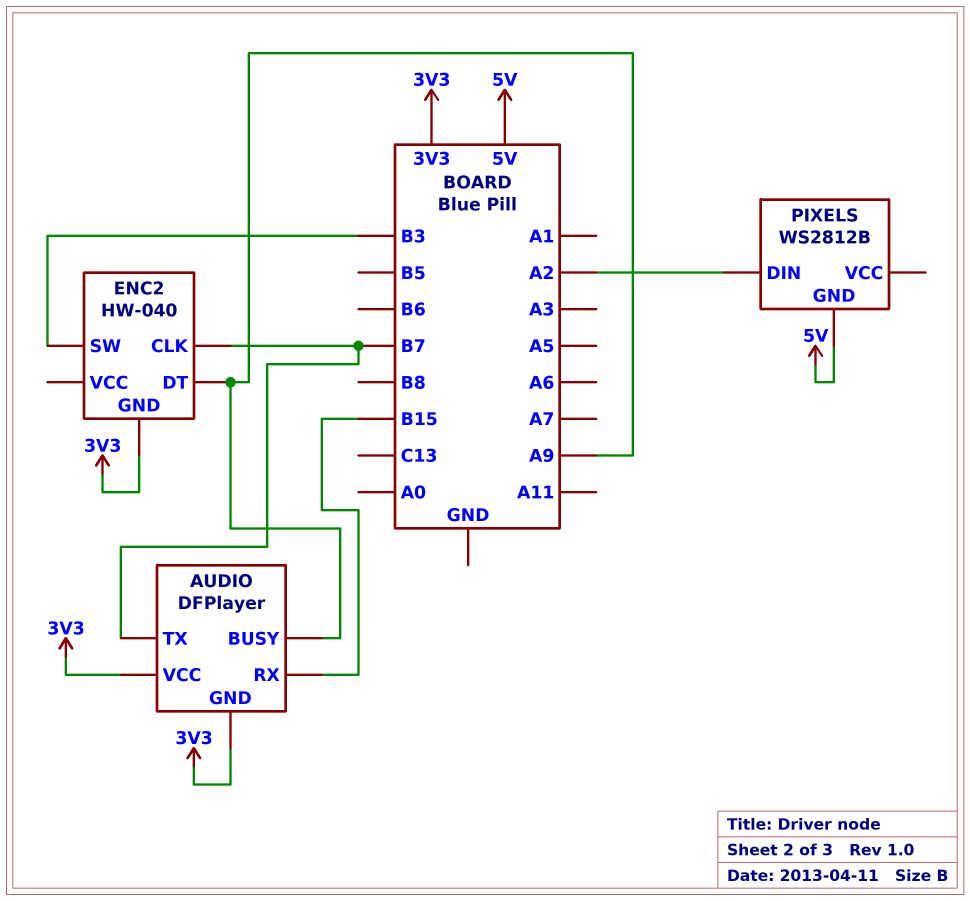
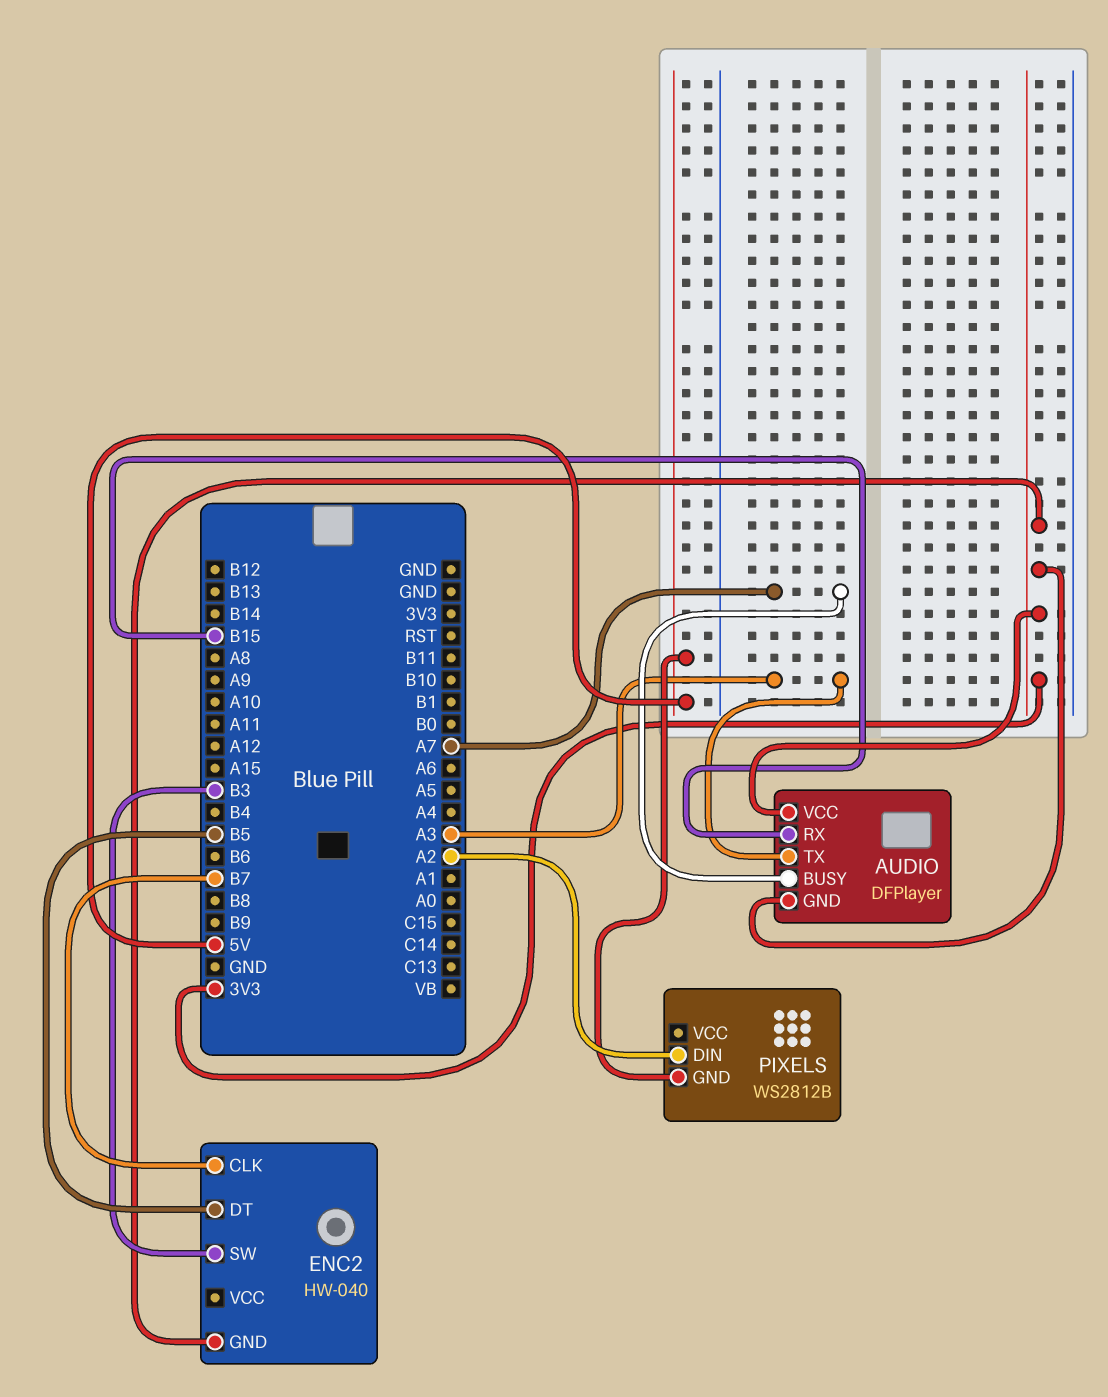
AUDIO pin BUSY: A9 -> A7
AUDIO pin TX: B7 -> A3
ENC2 pin DT: A9 -> B5

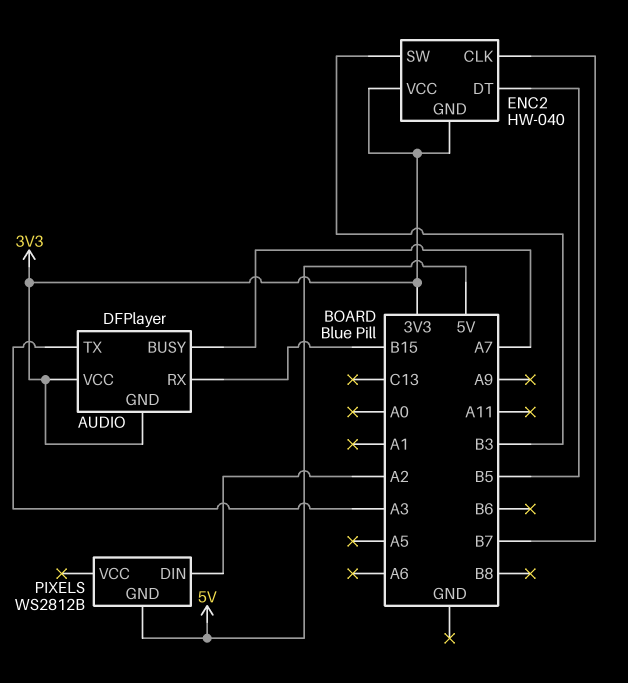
ENC2 pin VCC: none -> 3V3

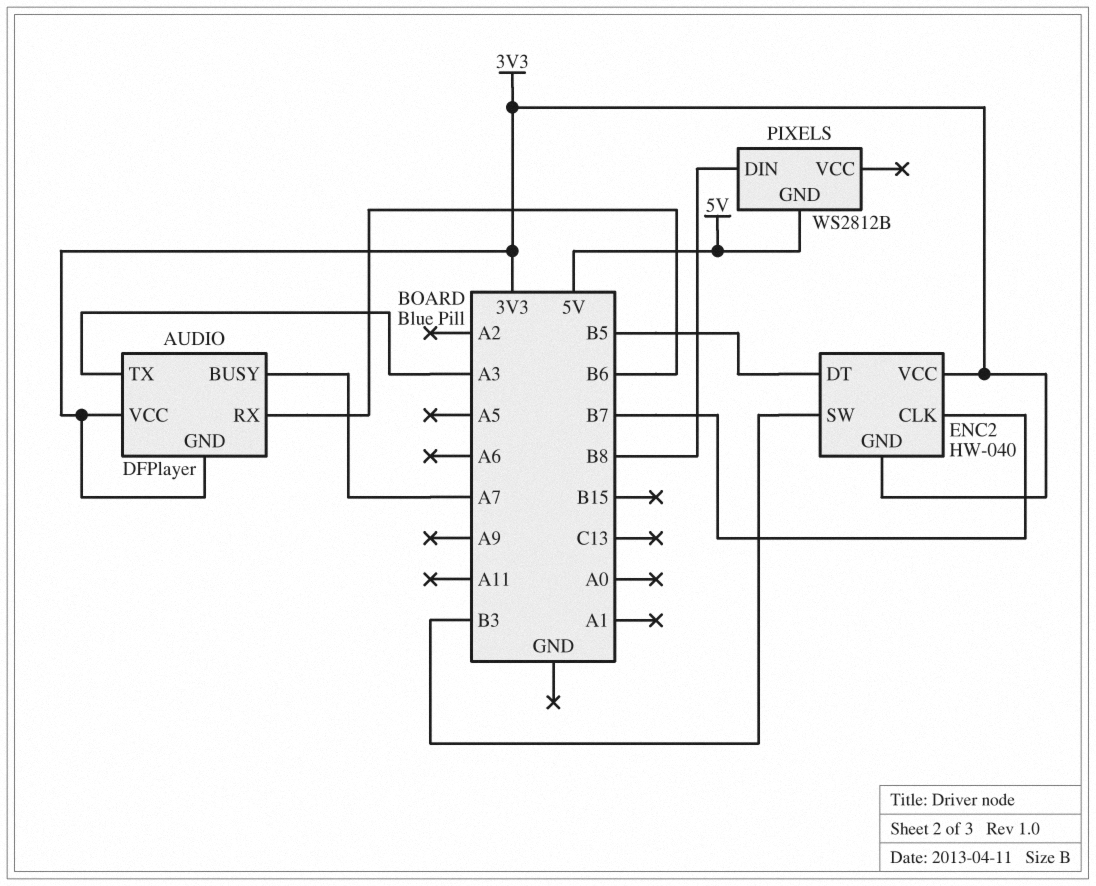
AUDIO pin RX: B15 -> B6
PIXELS pin DIN: A2 -> B8

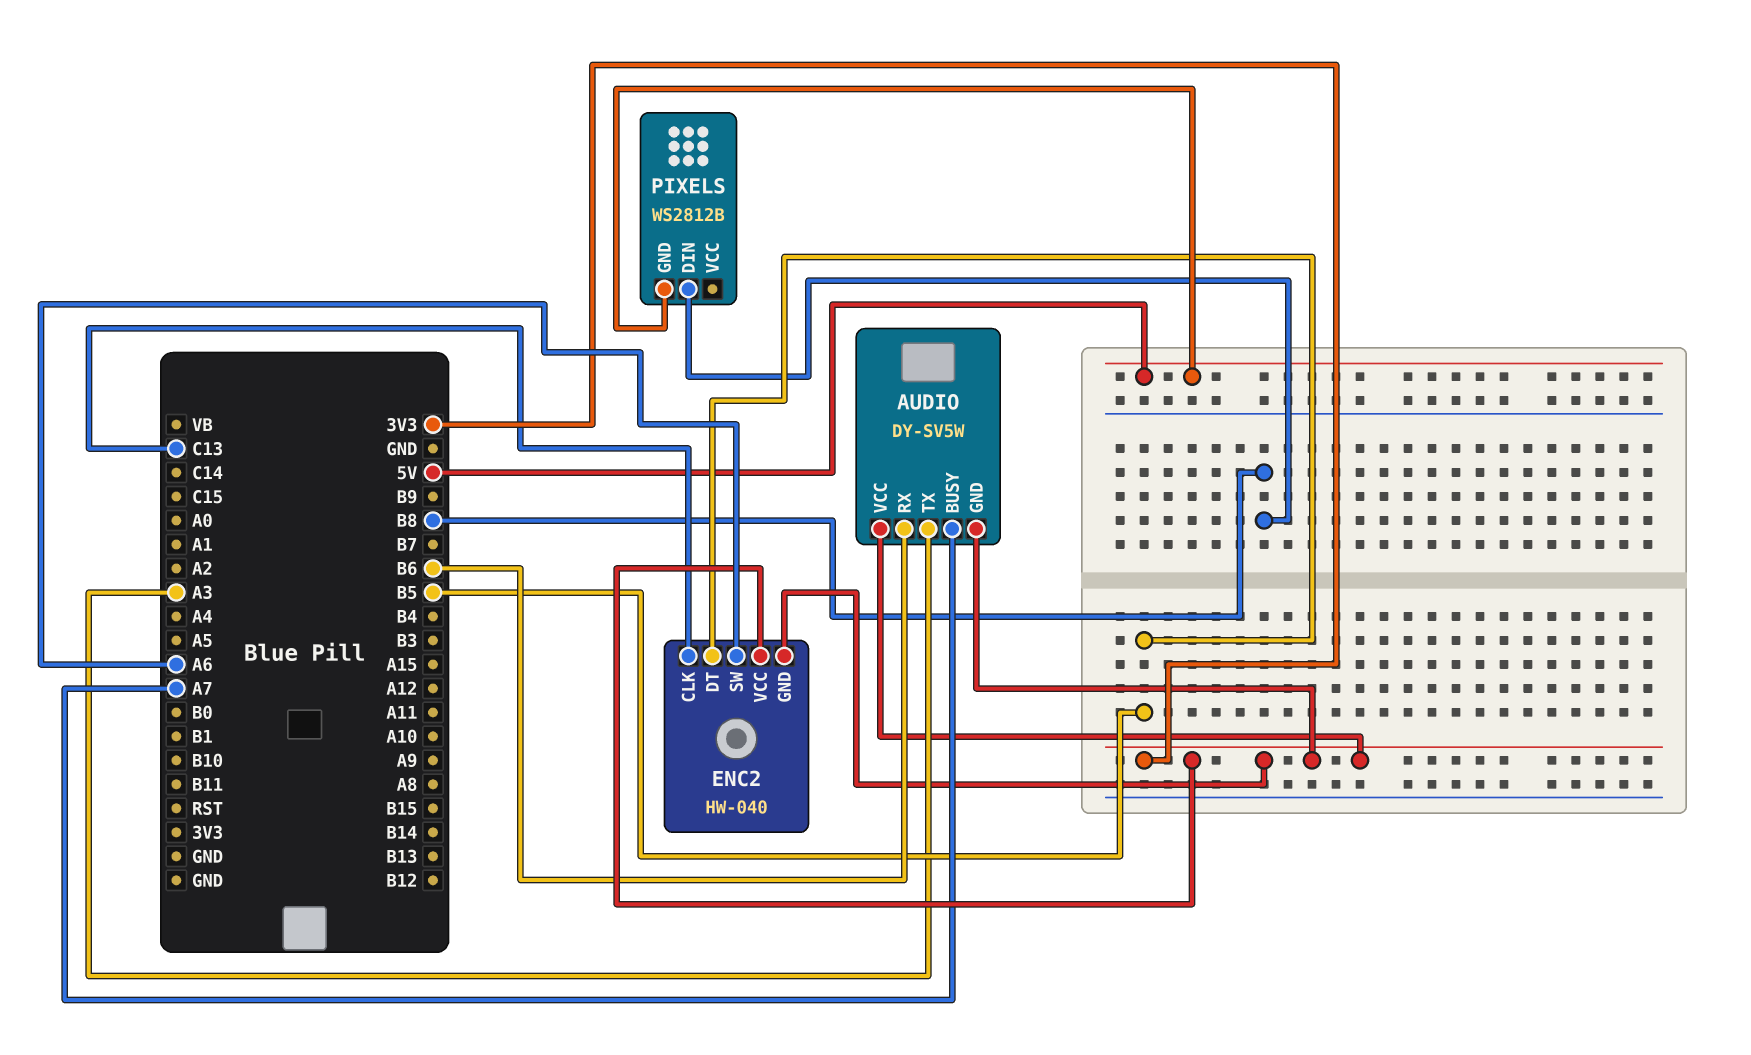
AUDIO: DFPlayer -> DY-SV5W
ENC2 pin CLK: B7 -> C13
ENC2 pin SW: B3 -> A6

